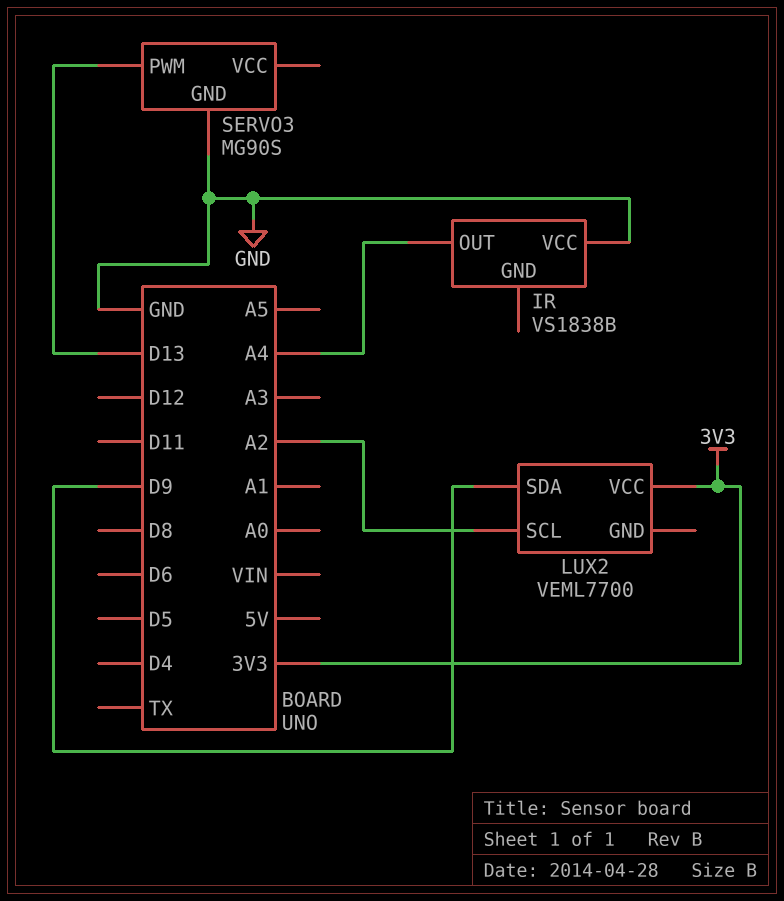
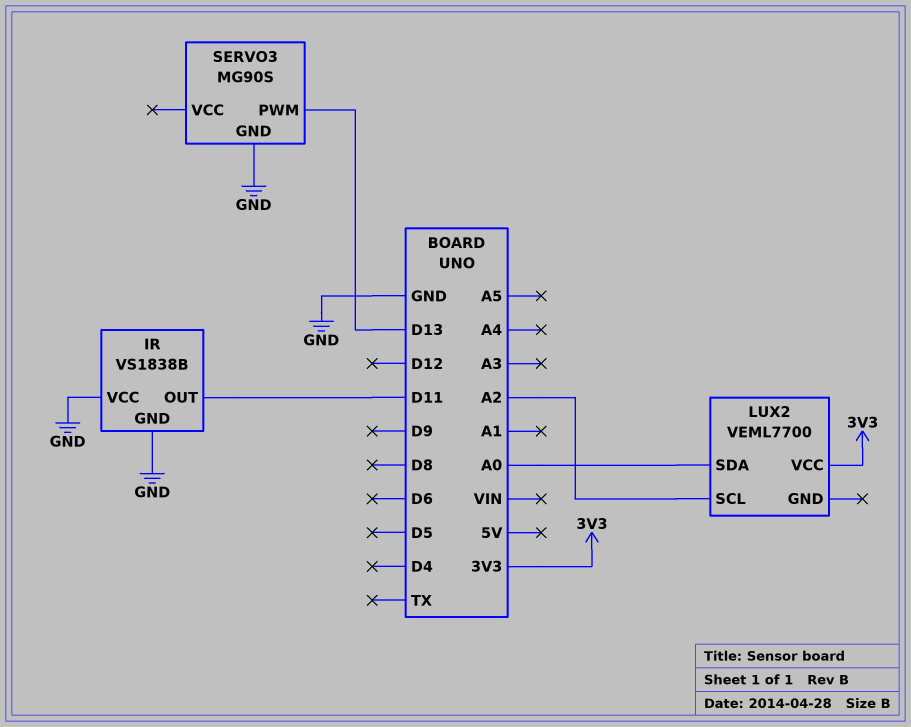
IR pin GND: none -> GND
IR pin OUT: A4 -> D11
LUX2 pin SDA: D9 -> A0

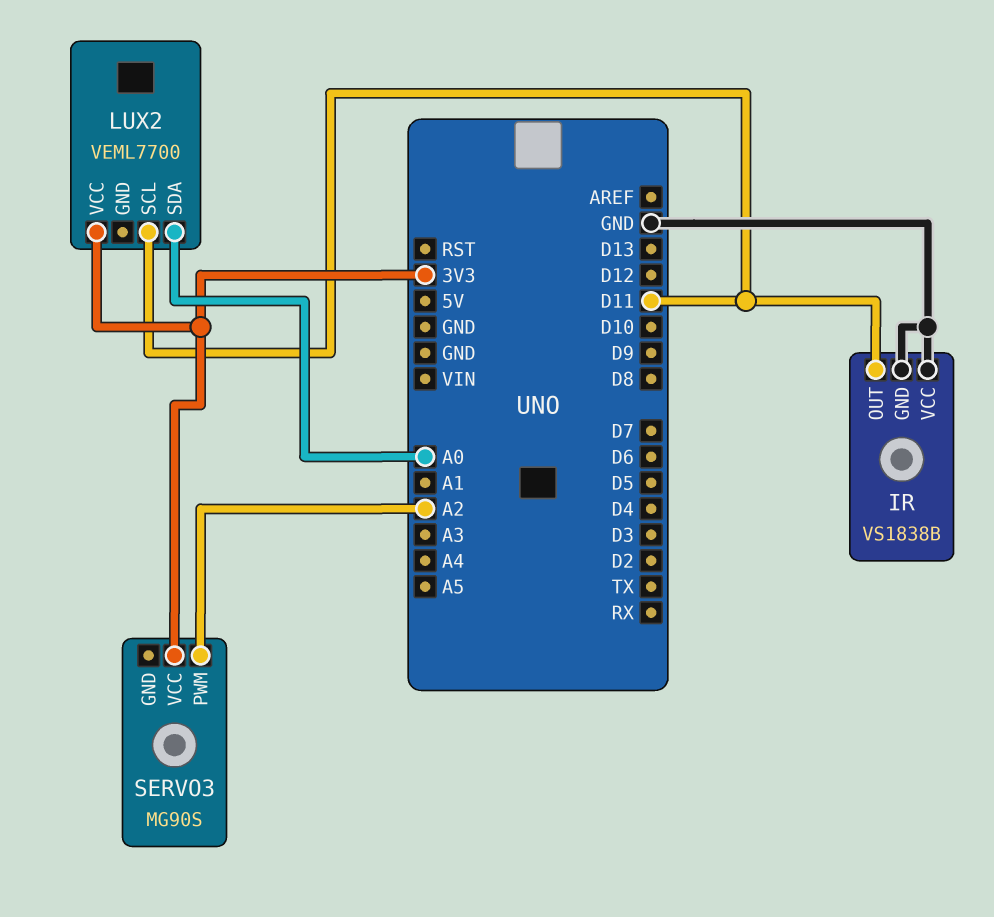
LUX2 pin SCL: A2 -> D11
SERVO3 pin GND: GND -> none
SERVO3 pin PWM: D13 -> A2
SERVO3 pin VCC: none -> 3V3

